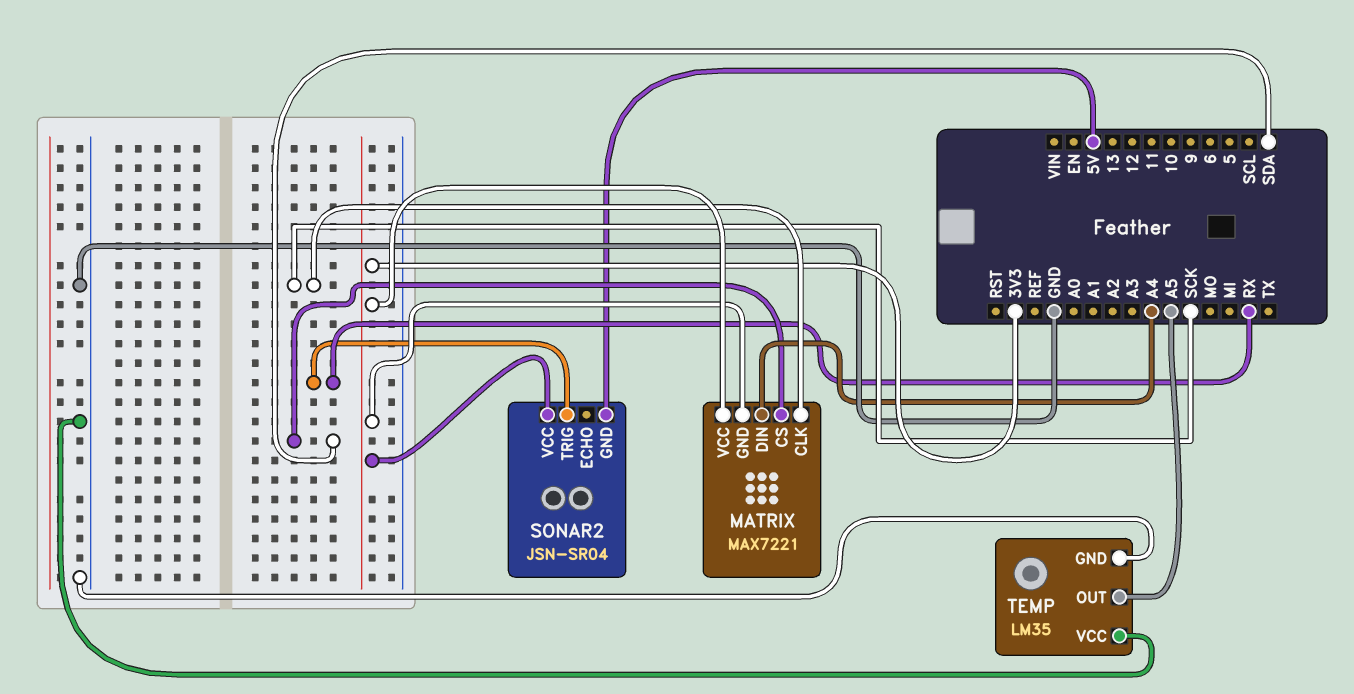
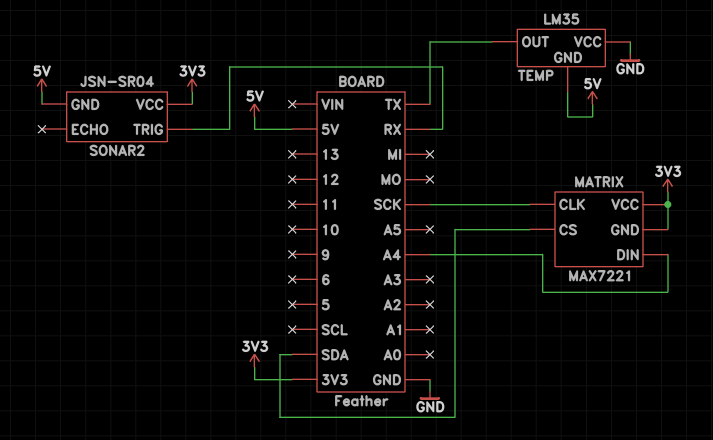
TEMP pin GND: GND -> 5V
TEMP pin OUT: A5 -> TX

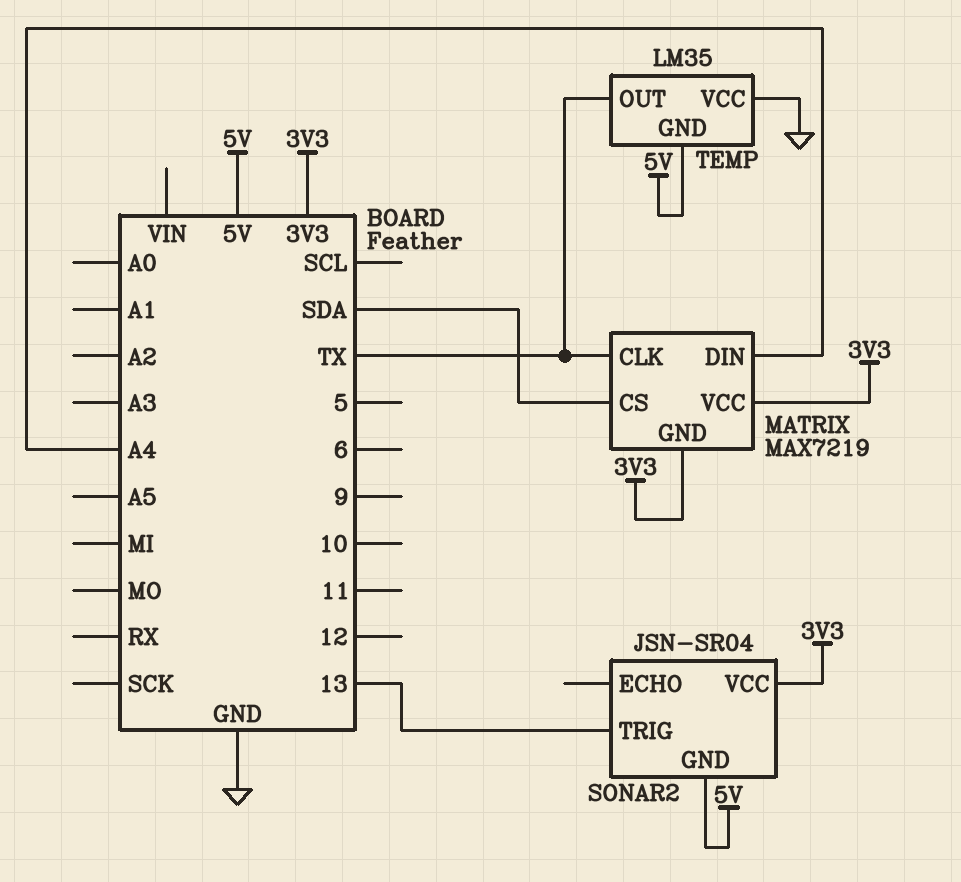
MATRIX: MAX7221 -> MAX7219
MATRIX pin CLK: SCK -> TX
SONAR2 pin TRIG: RX -> 13

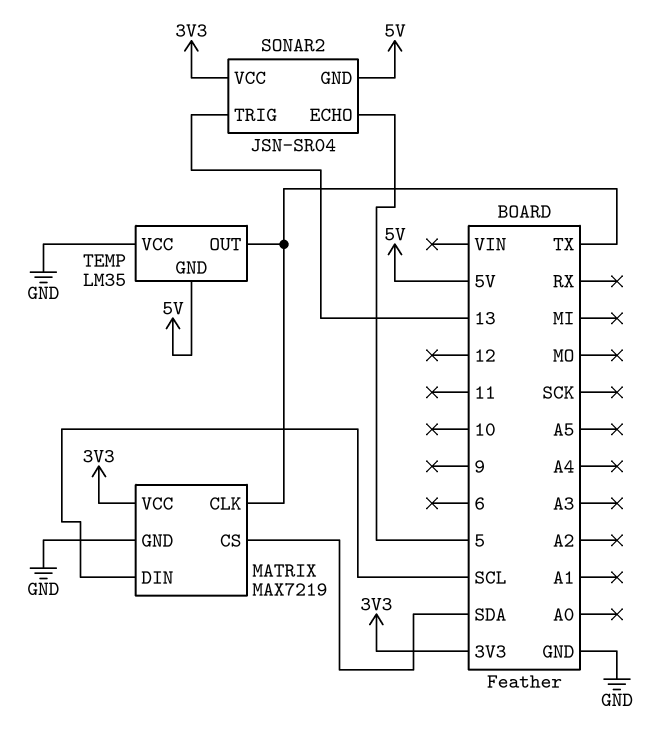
MATRIX pin DIN: A4 -> SCL
MATRIX pin GND: 3V3 -> GND
SONAR2 pin ECHO: none -> 5

